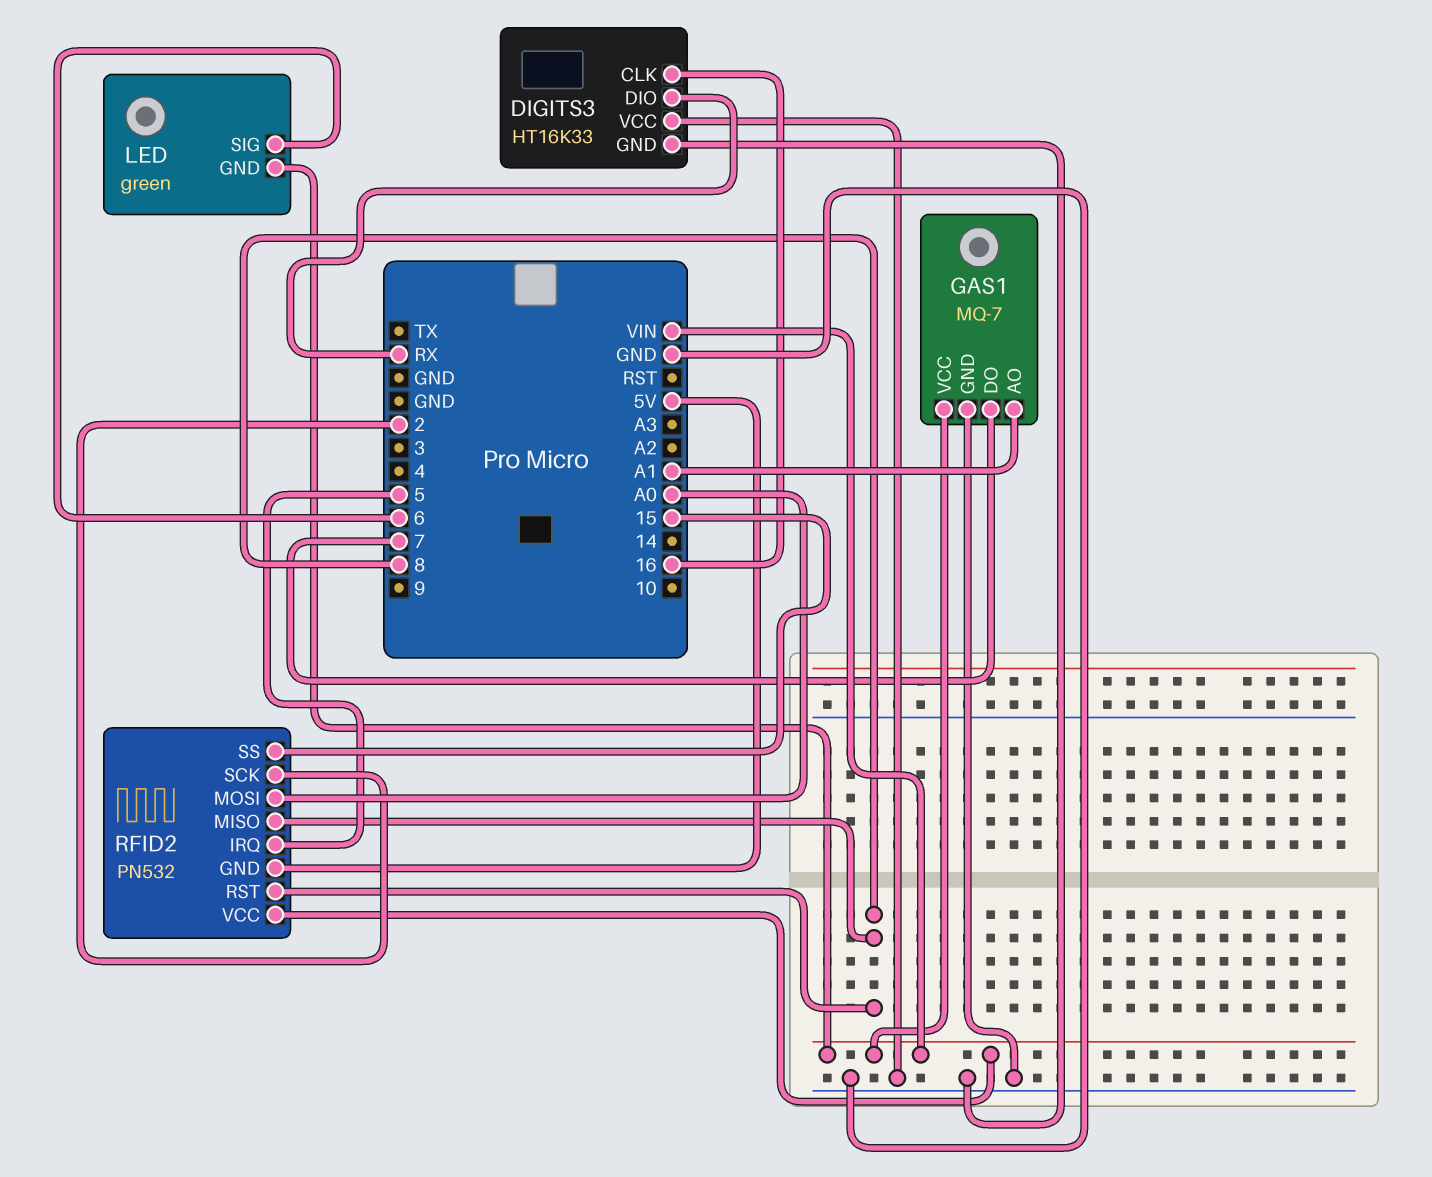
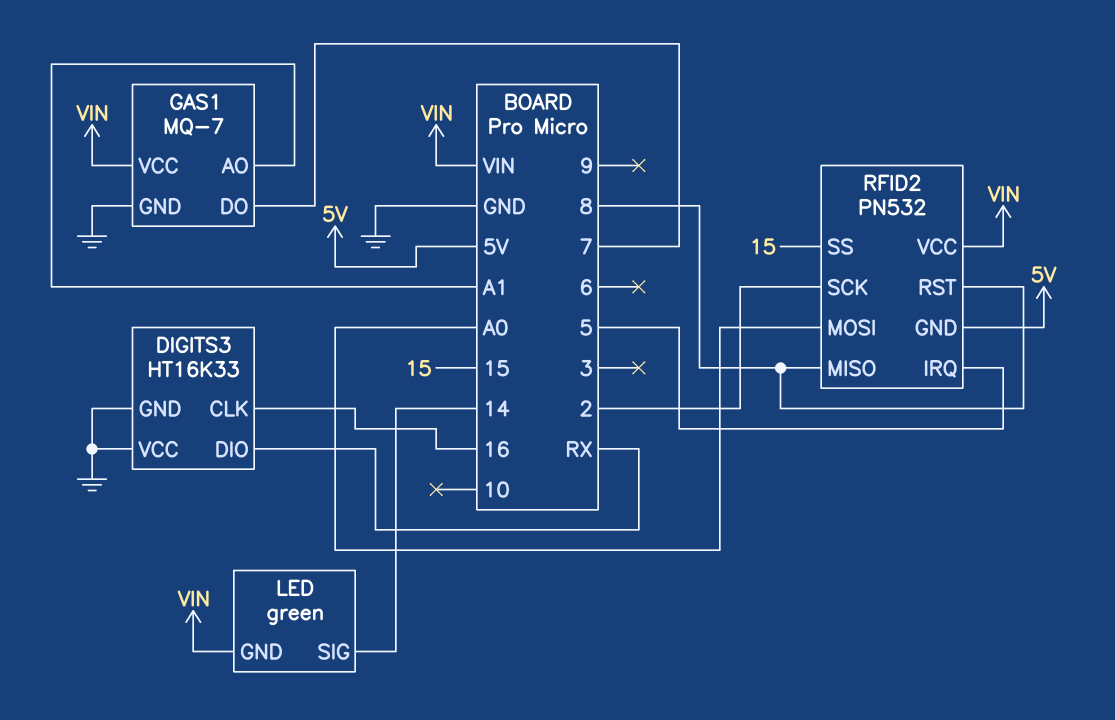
LED pin SIG: 6 -> 14

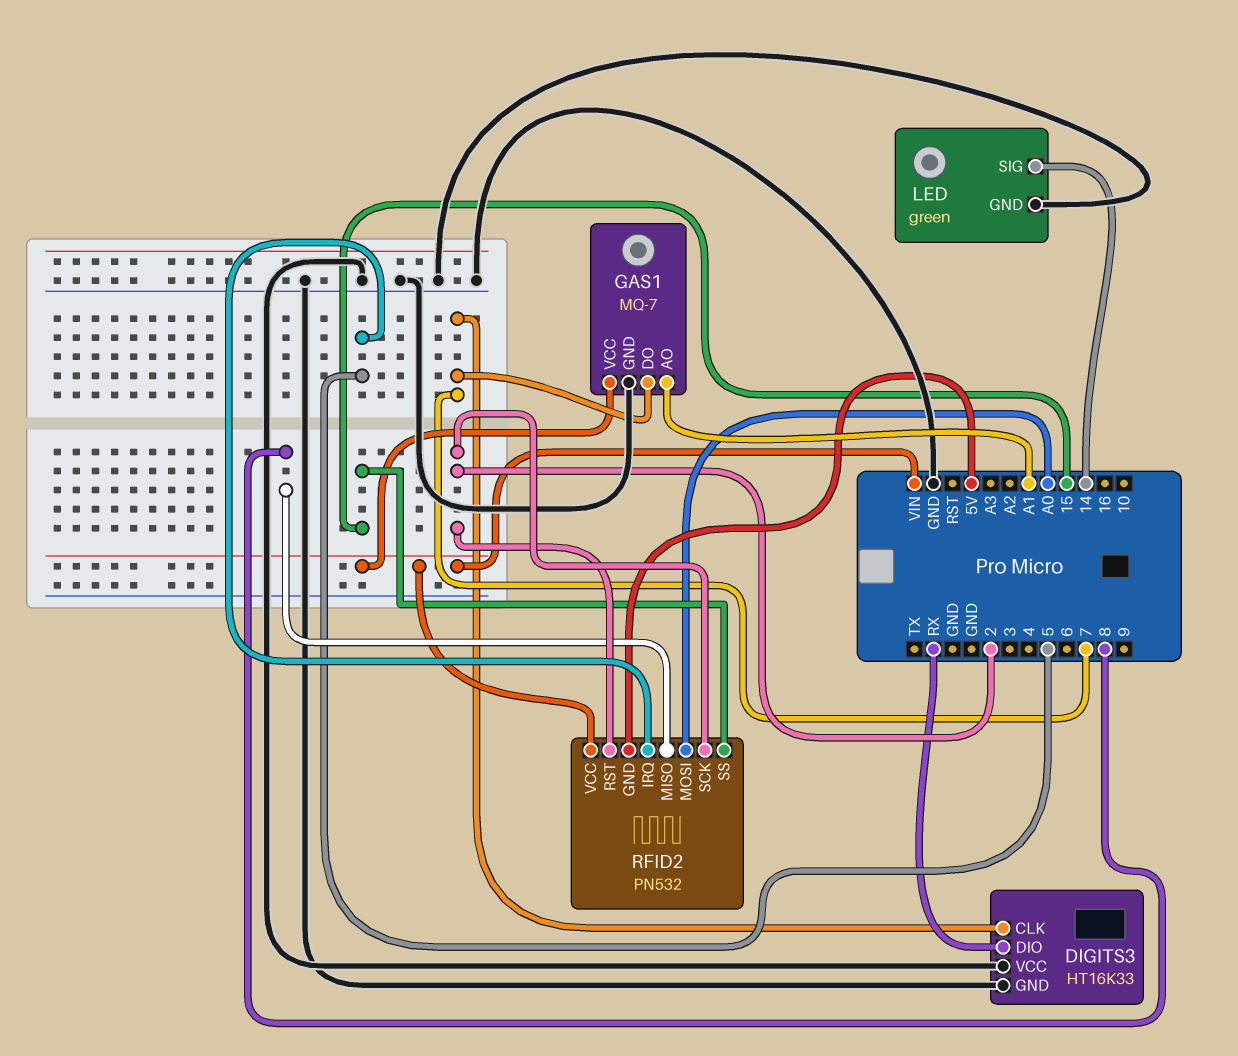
DIGITS3 pin CLK: 16 -> 7
LED pin GND: VIN -> GND
RFID2 pin RST: 8 -> 2

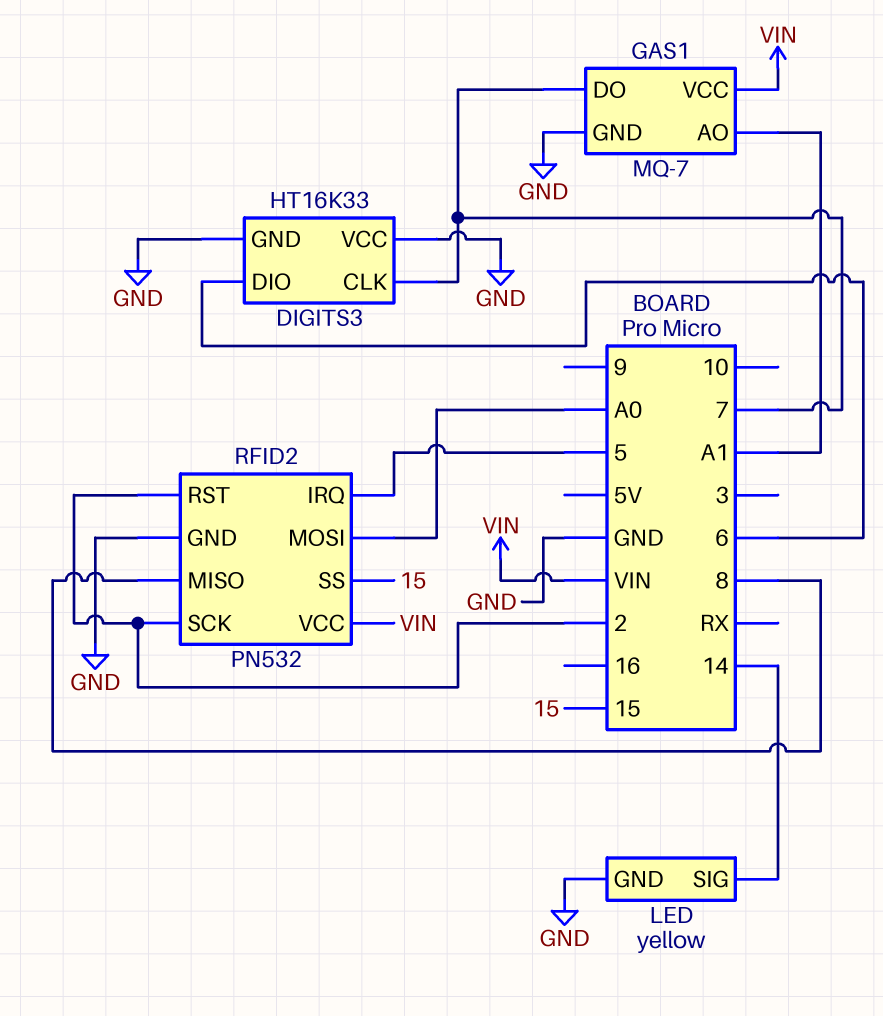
DIGITS3 pin DIO: RX -> 6
LED: green -> yellow
RFID2 pin GND: 5V -> GND

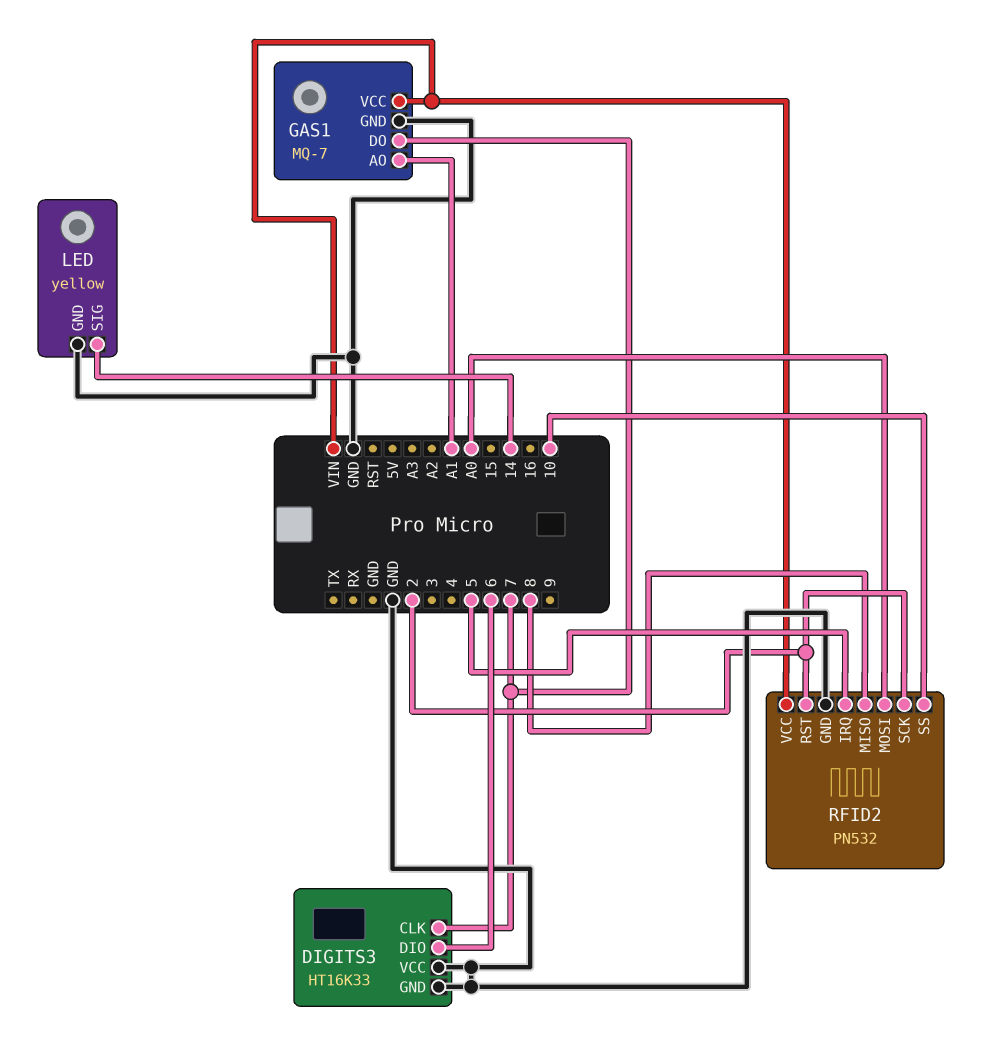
RFID2 pin SS: 15 -> 10

